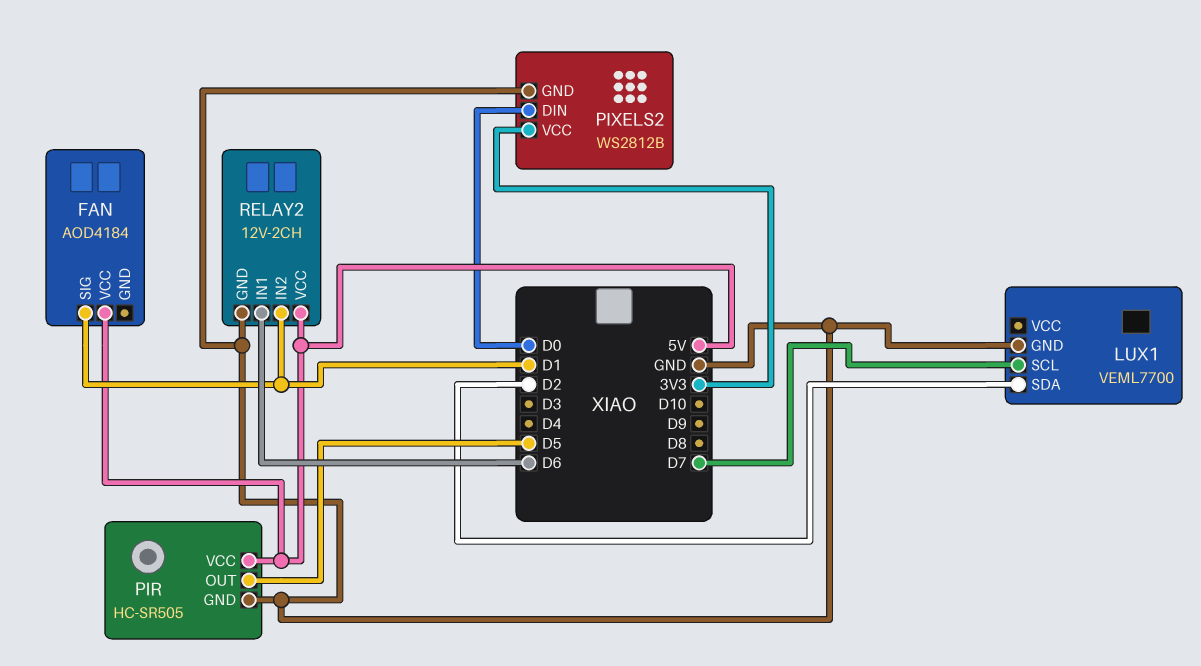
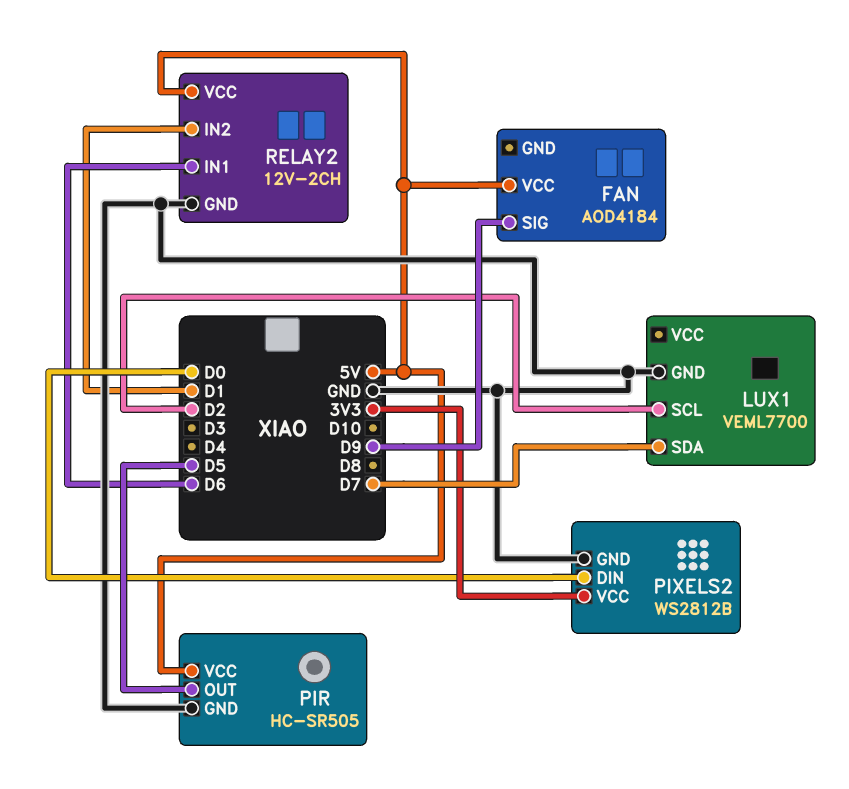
FAN pin SIG: D1 -> D9
LUX1 pin SCL: D7 -> D2
LUX1 pin SDA: D2 -> D7

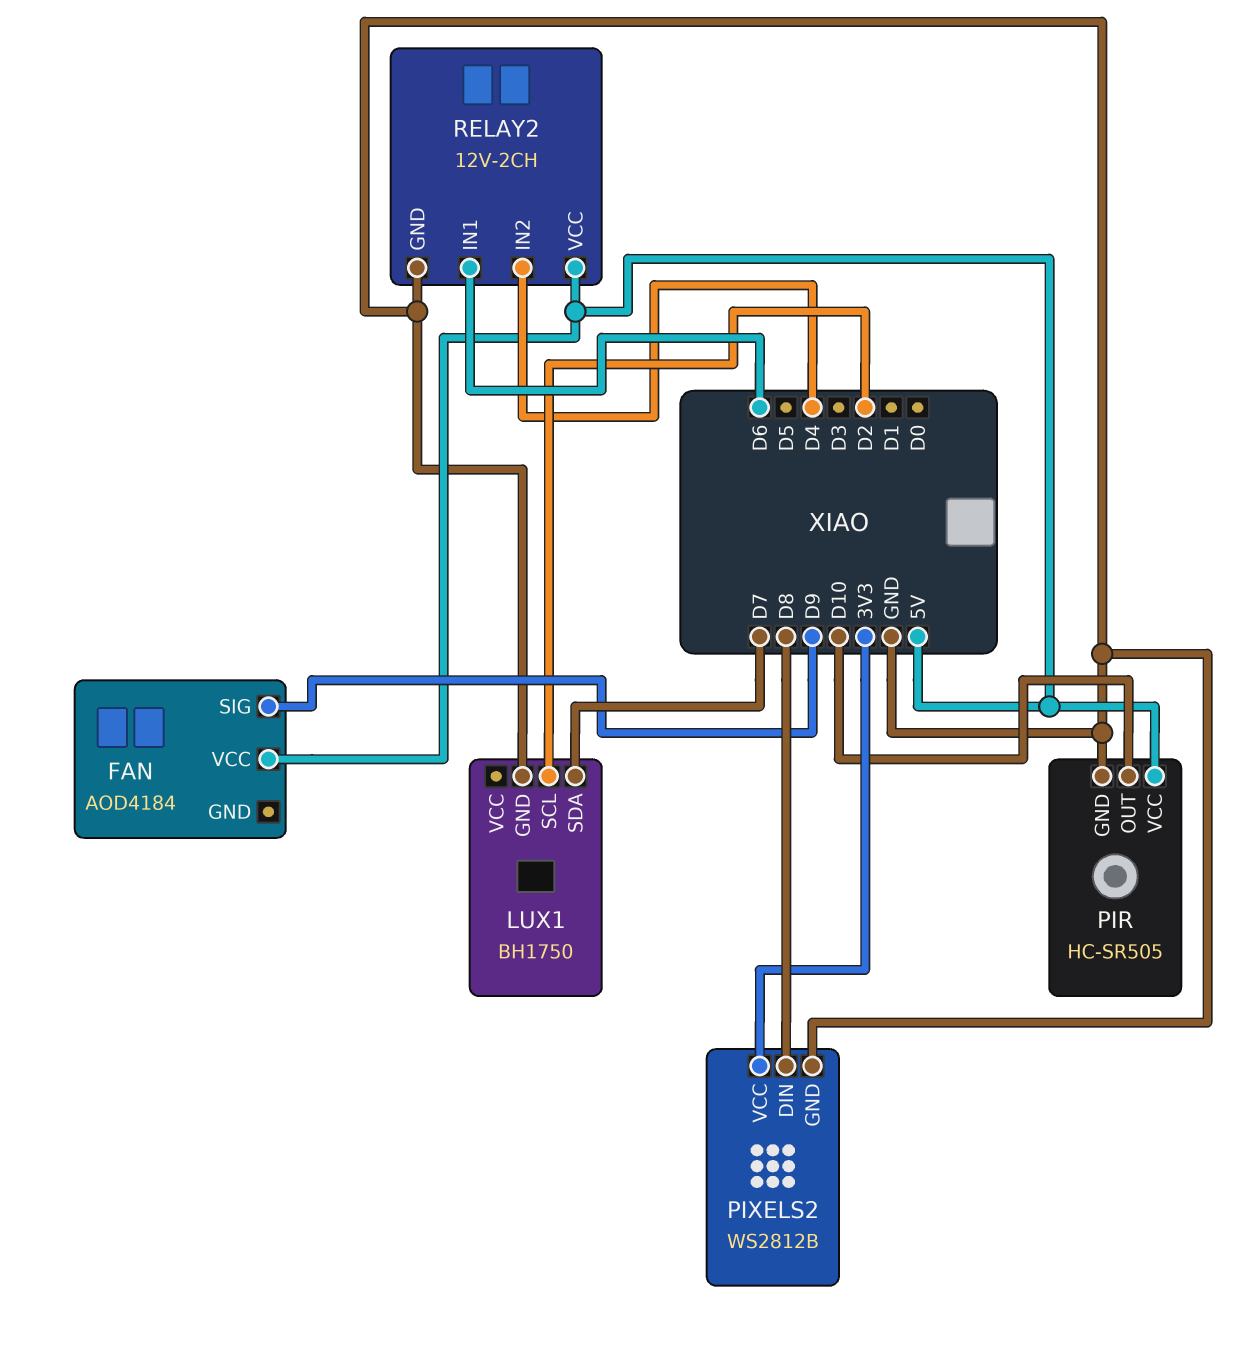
LUX1: VEML7700 -> BH1750
PIR pin OUT: D5 -> D10
PIXELS2 pin DIN: D0 -> D8
RELAY2 pin IN2: D1 -> D4

